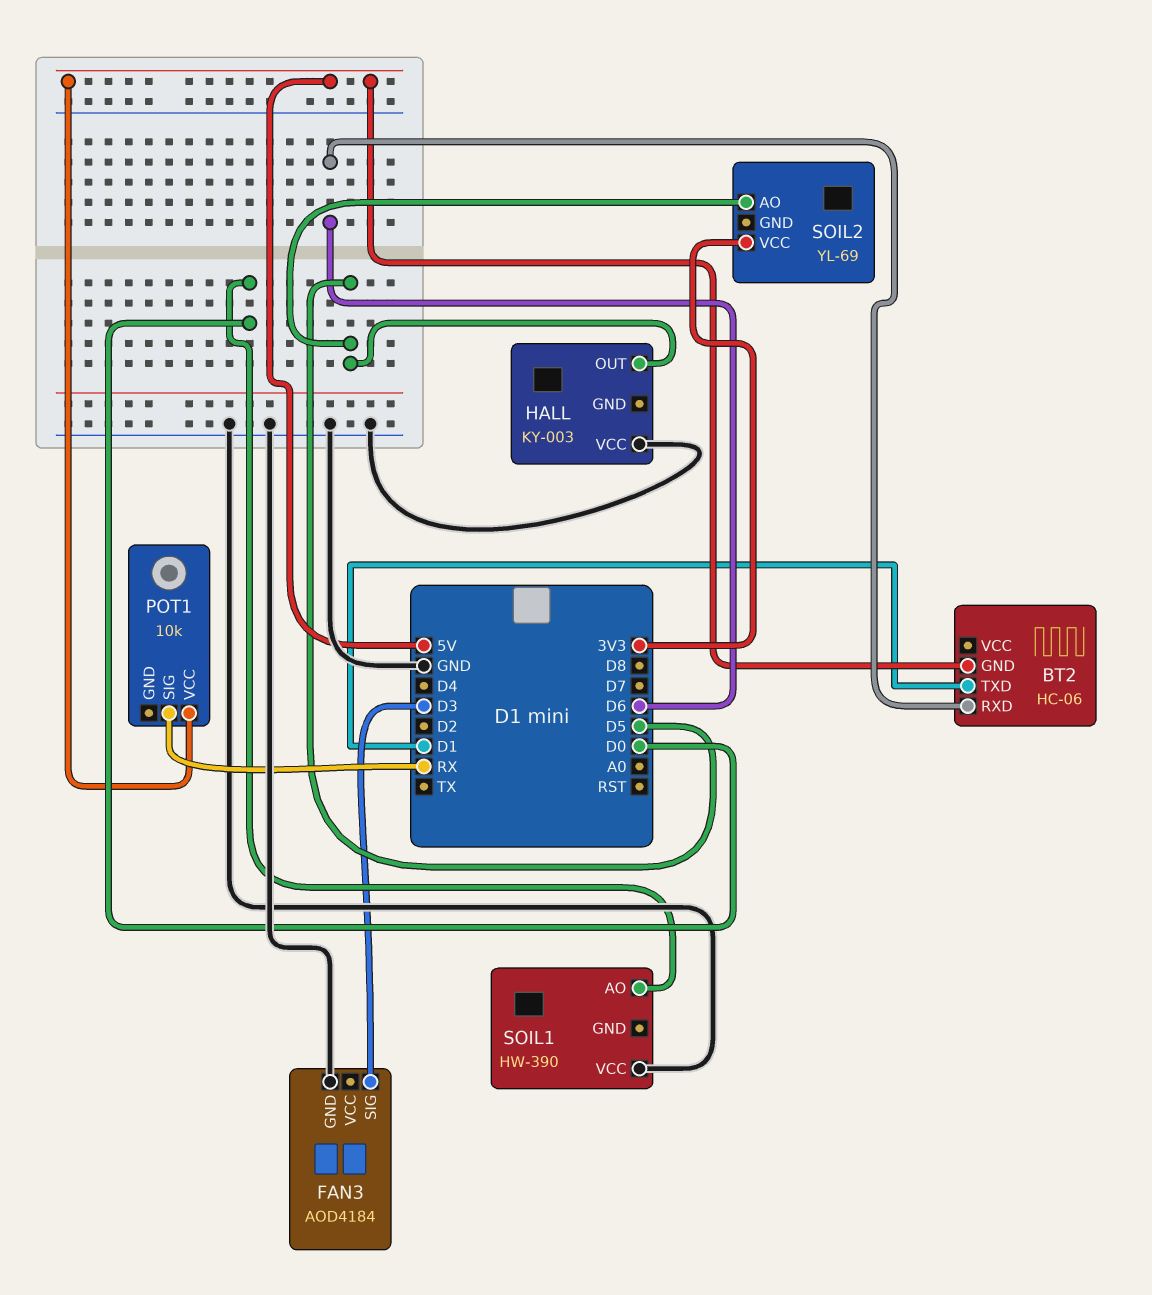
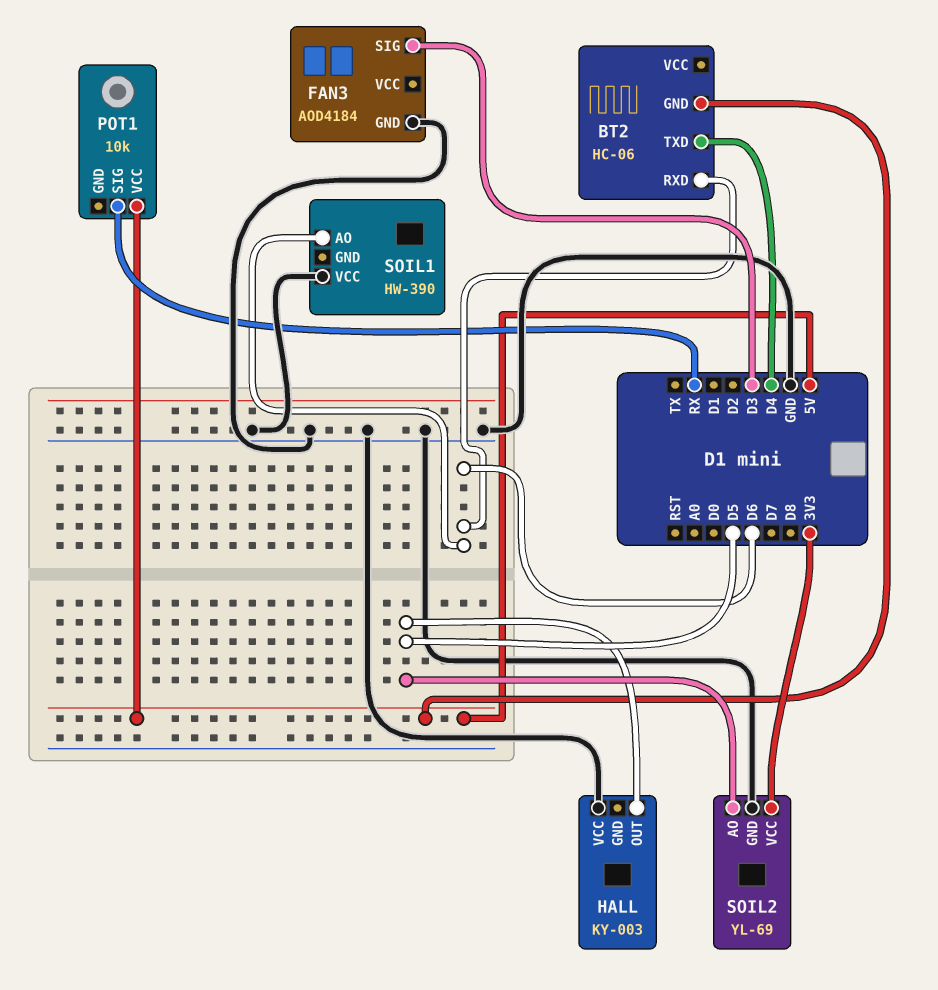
BT2 pin TXD: D1 -> D4
SOIL1 pin AO: D0 -> D6
SOIL2 pin GND: none -> GND

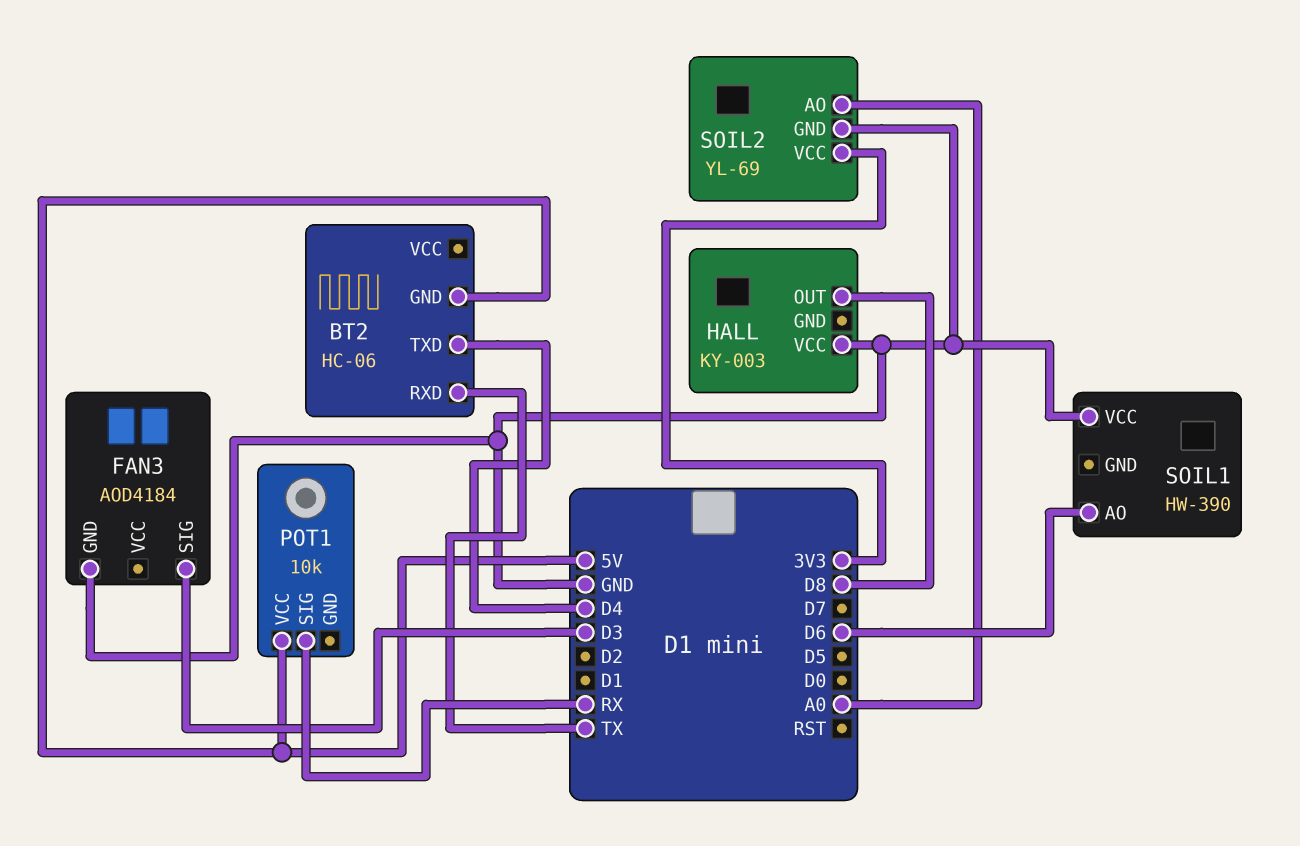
BT2 pin RXD: D6 -> TX
HALL pin OUT: D5 -> D8
SOIL2 pin AO: D5 -> A0

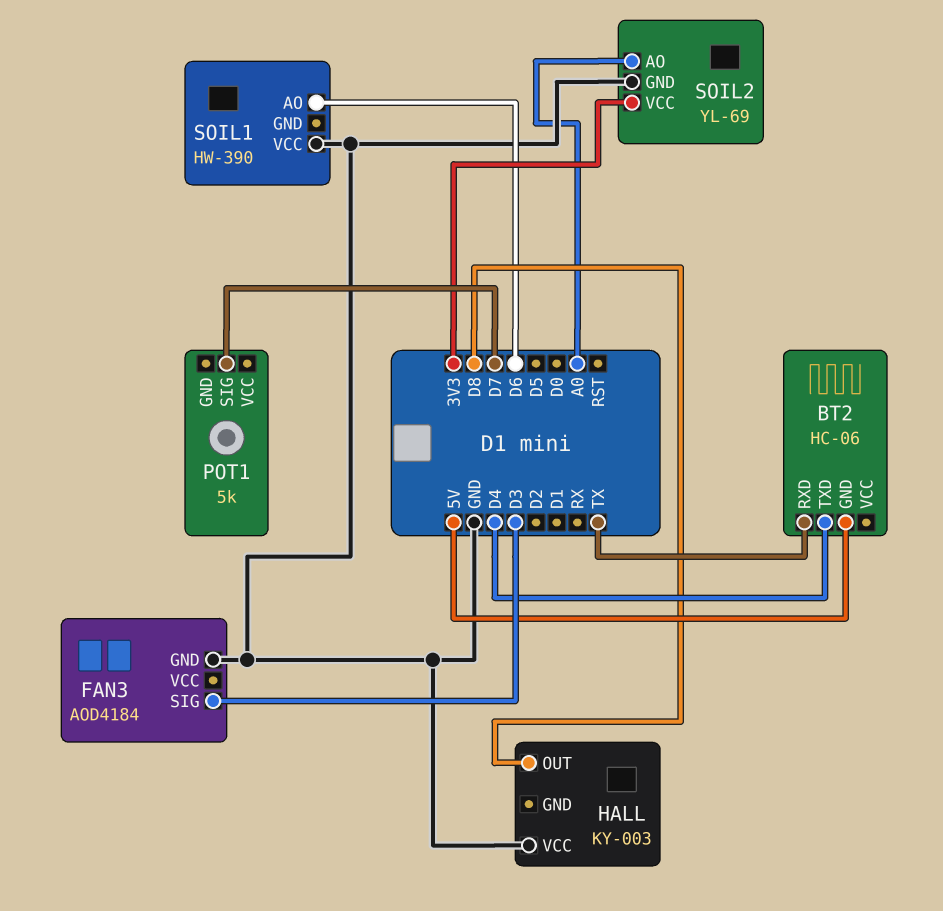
POT1: 10k -> 5k
POT1 pin SIG: RX -> D7
POT1 pin VCC: 5V -> none

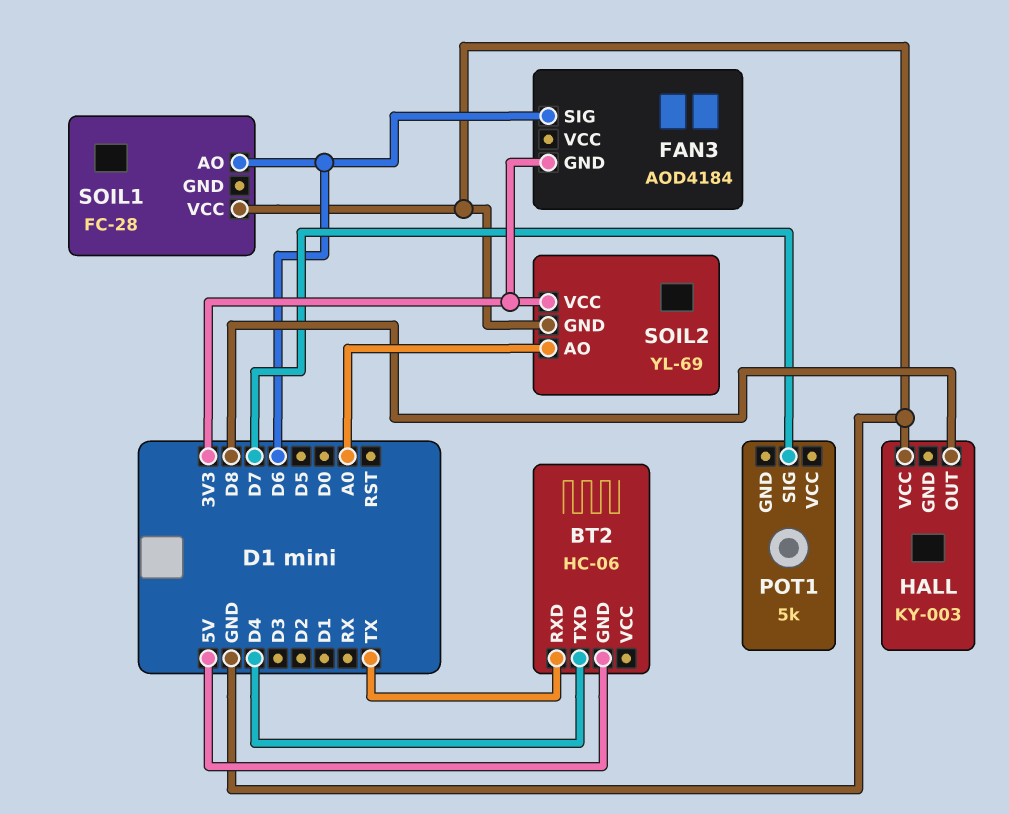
FAN3 pin GND: GND -> 3V3
FAN3 pin SIG: D3 -> D6
SOIL1: HW-390 -> FC-28

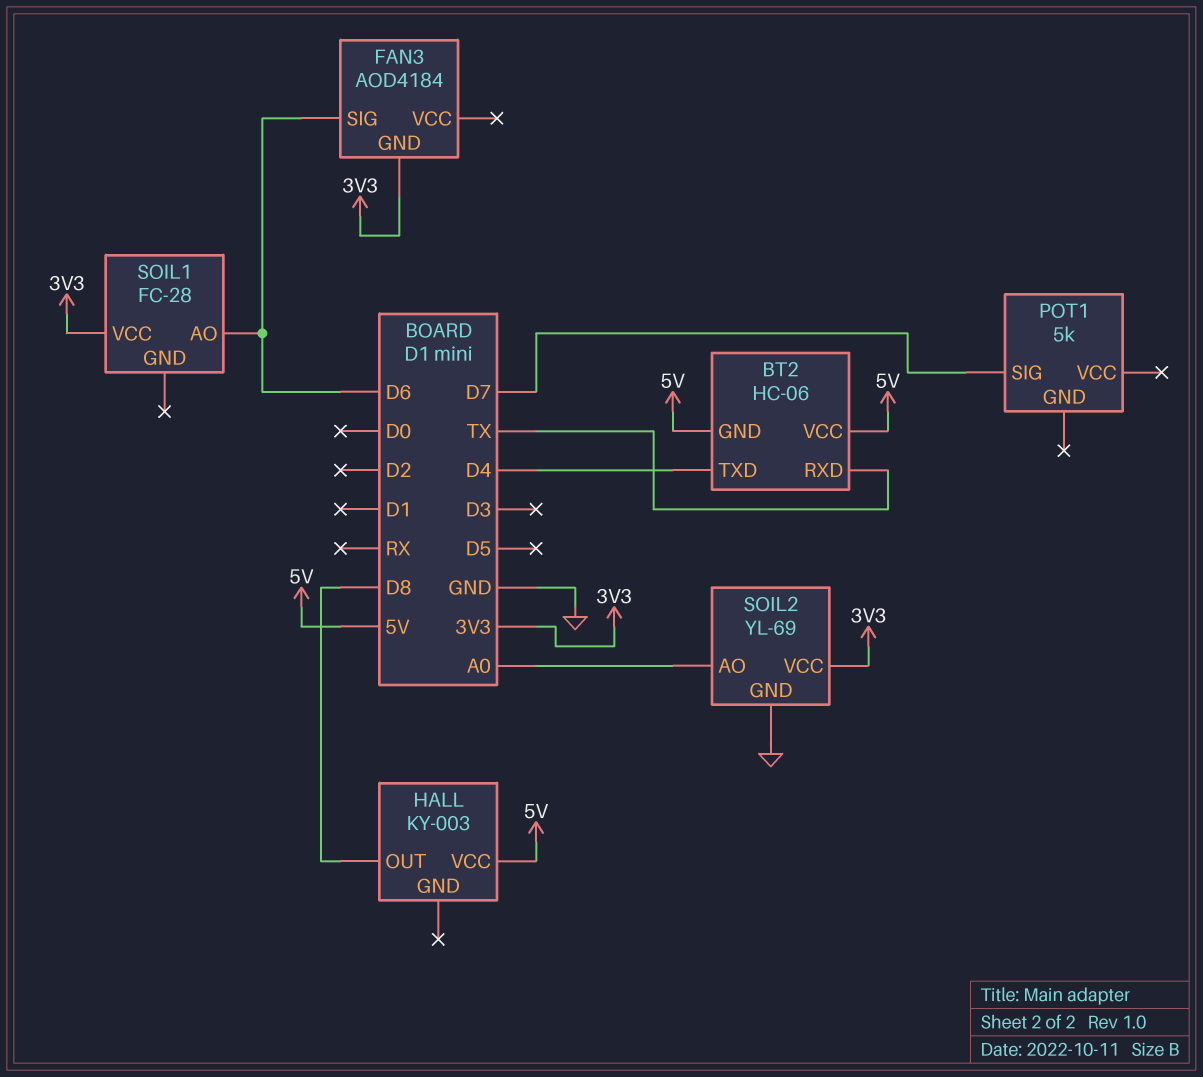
BT2 pin VCC: none -> 5V
HALL pin VCC: GND -> 5V
SOIL1 pin VCC: GND -> 3V3

